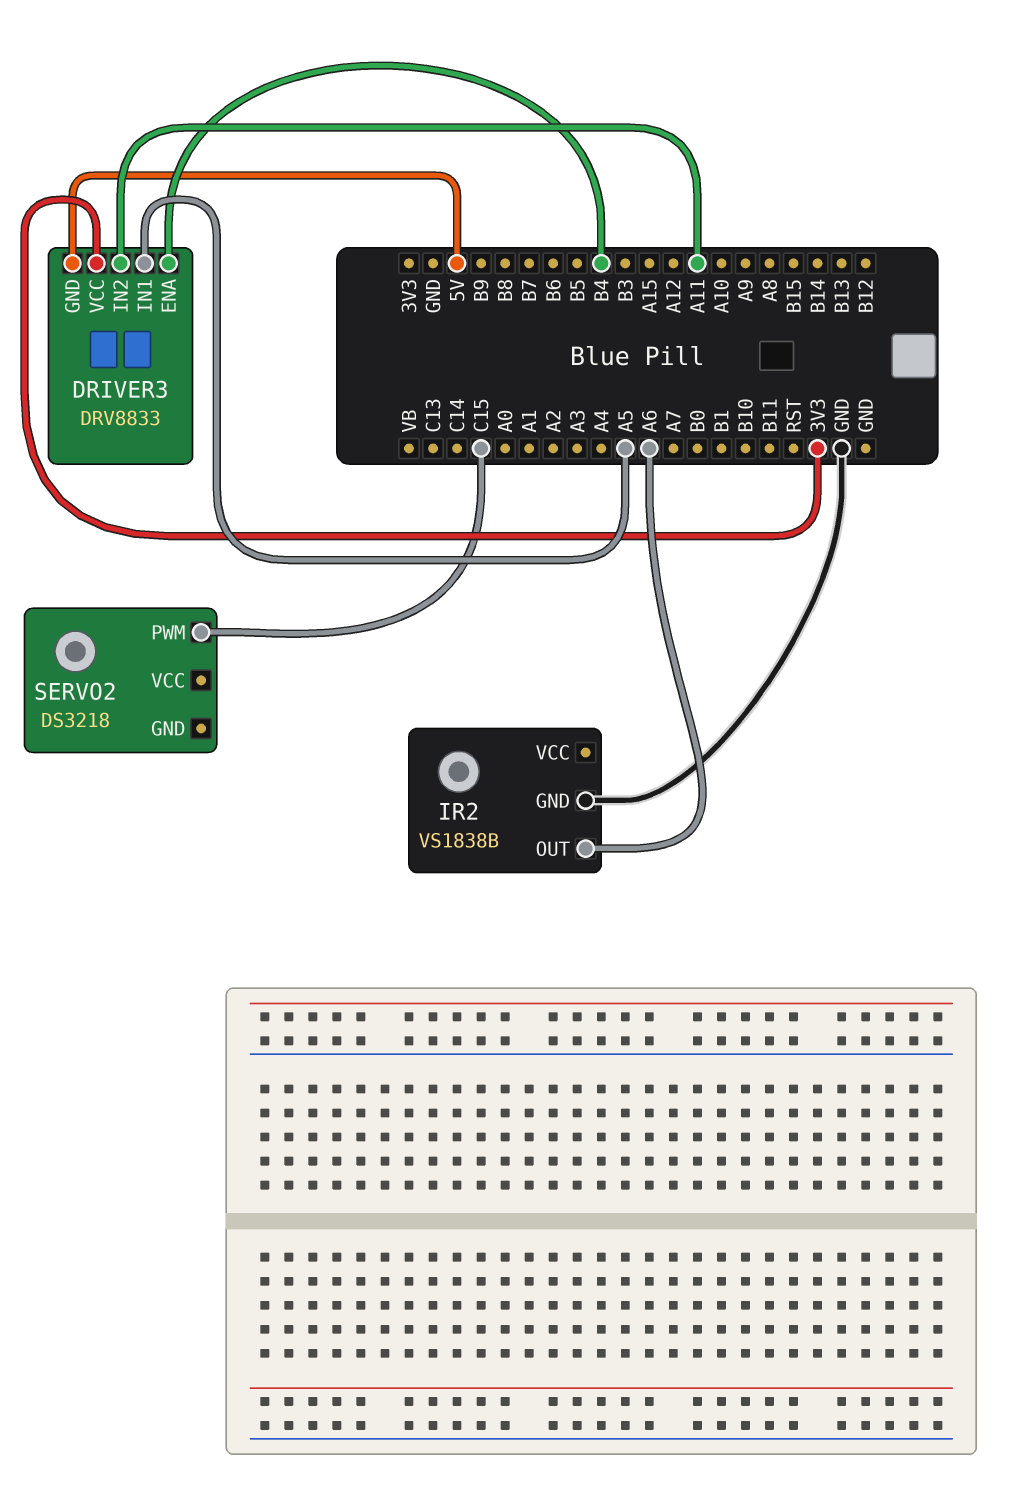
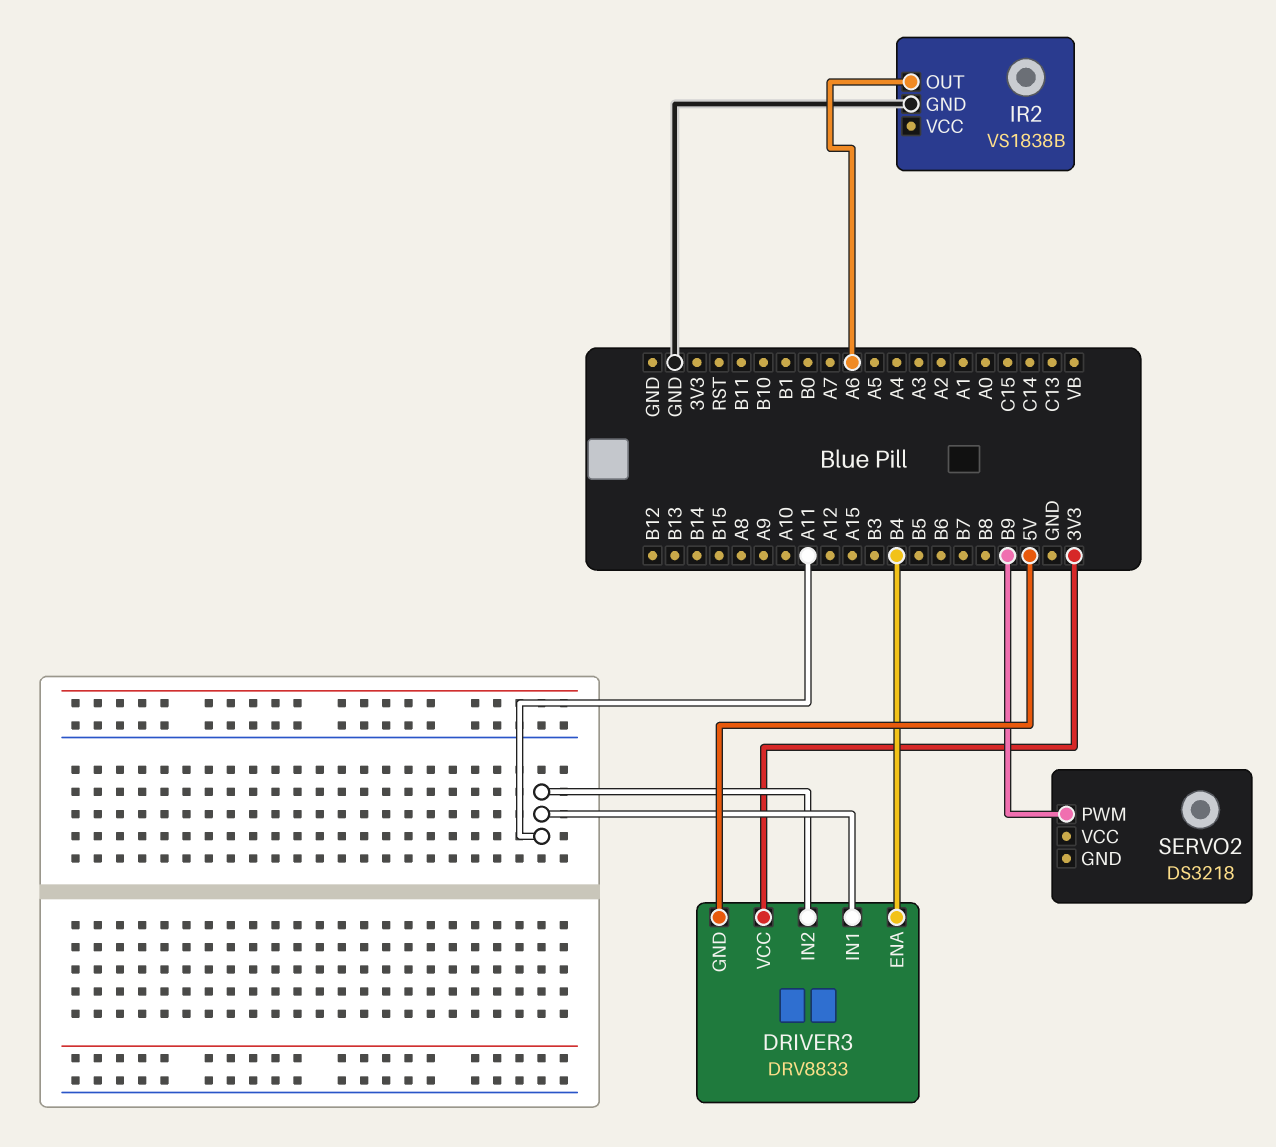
DRIVER3 pin IN1: A5 -> A11
SERVO2 pin PWM: C15 -> B9

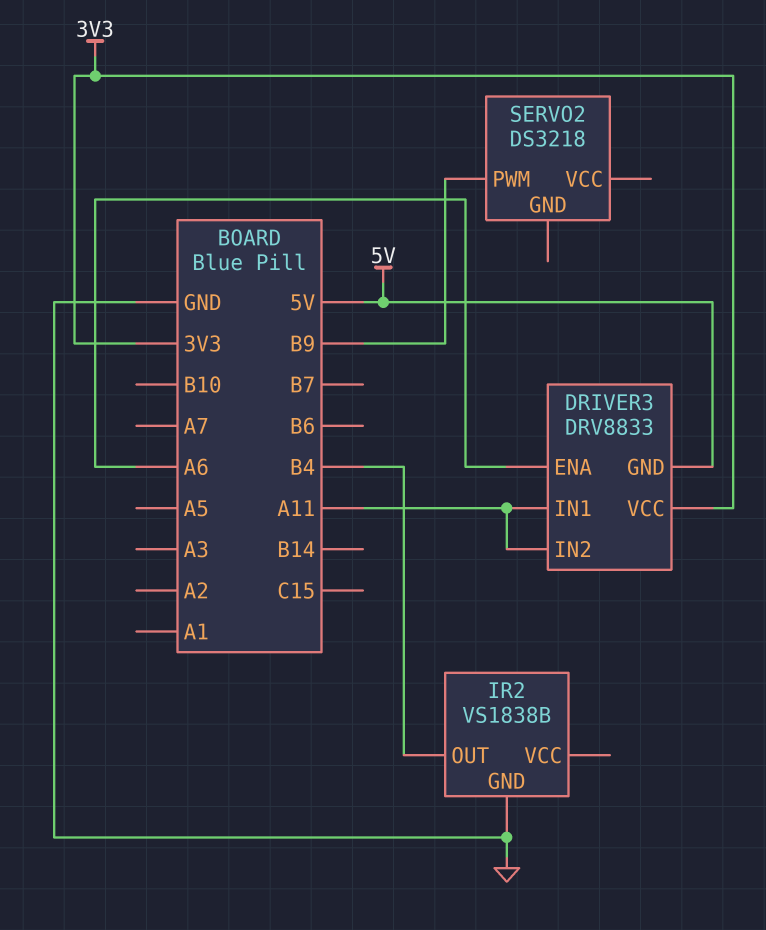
DRIVER3 pin ENA: B4 -> A6
IR2 pin OUT: A6 -> B4

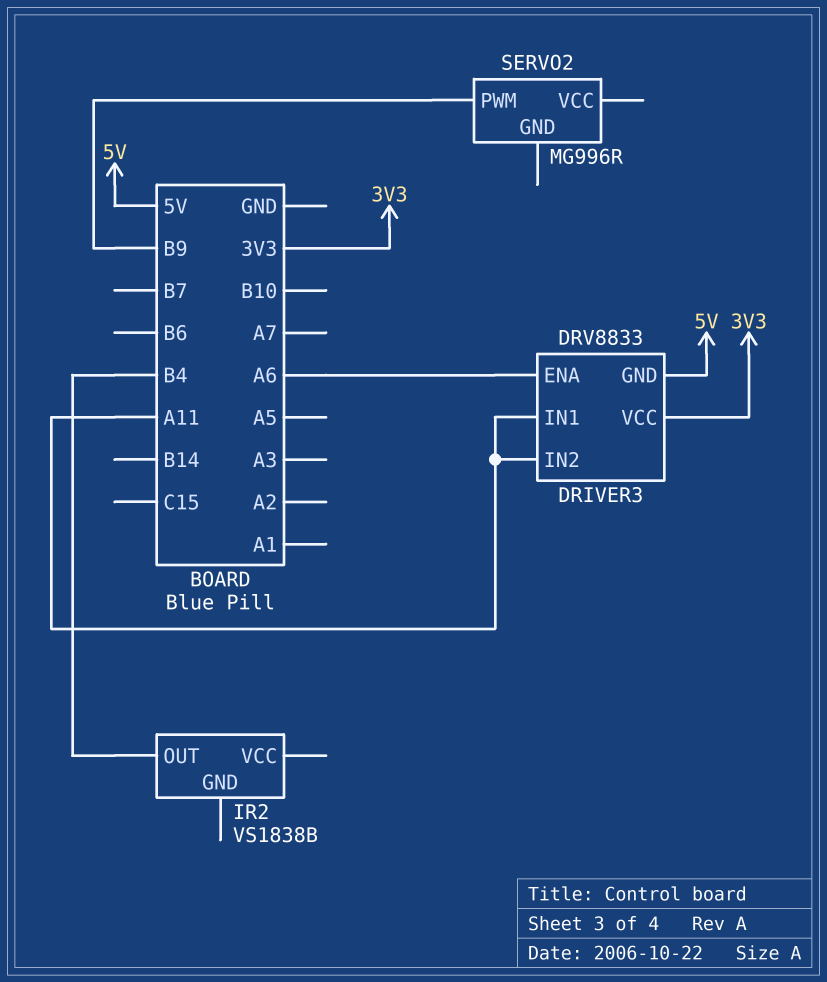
IR2 pin GND: GND -> none
SERVO2: DS3218 -> MG996R

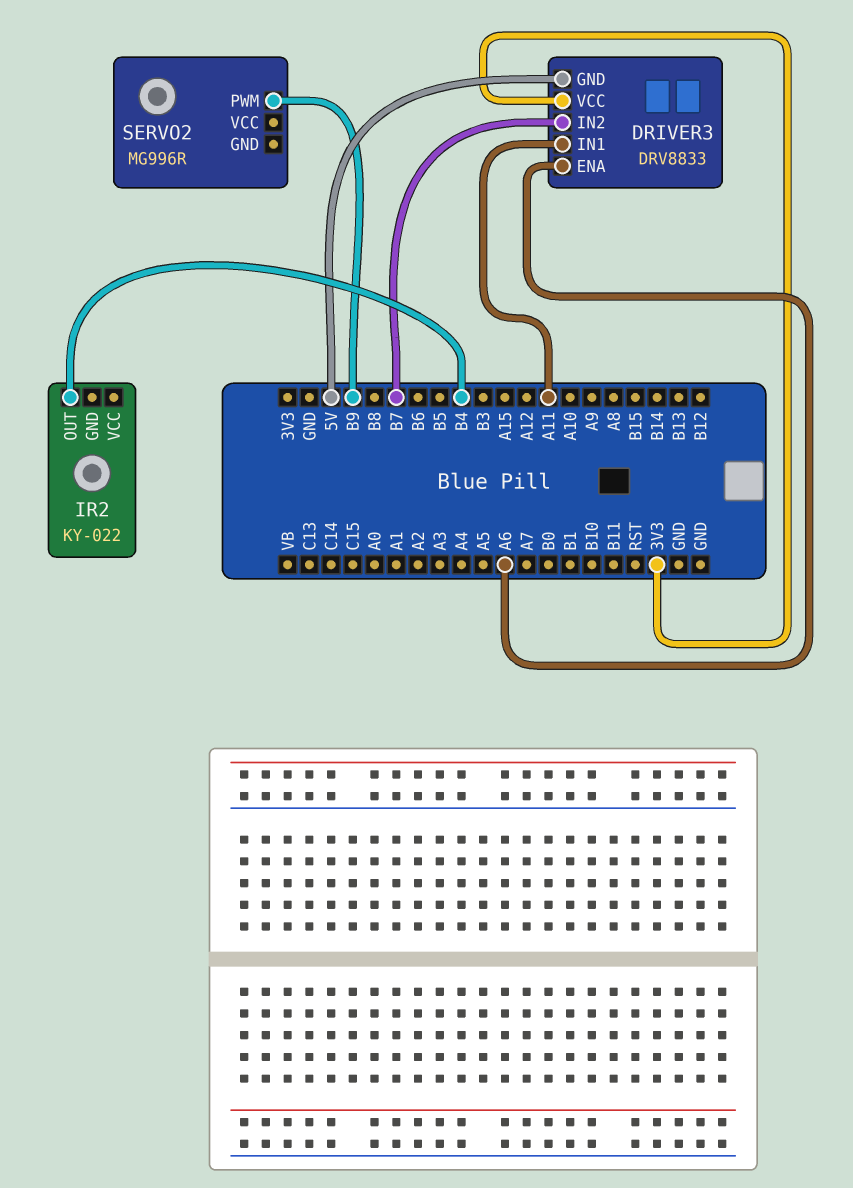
DRIVER3 pin IN2: A11 -> B7
IR2: VS1838B -> KY-022

